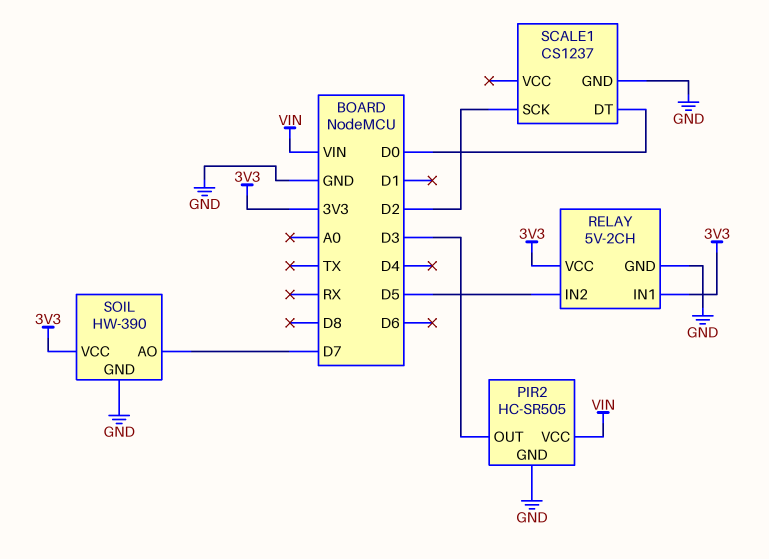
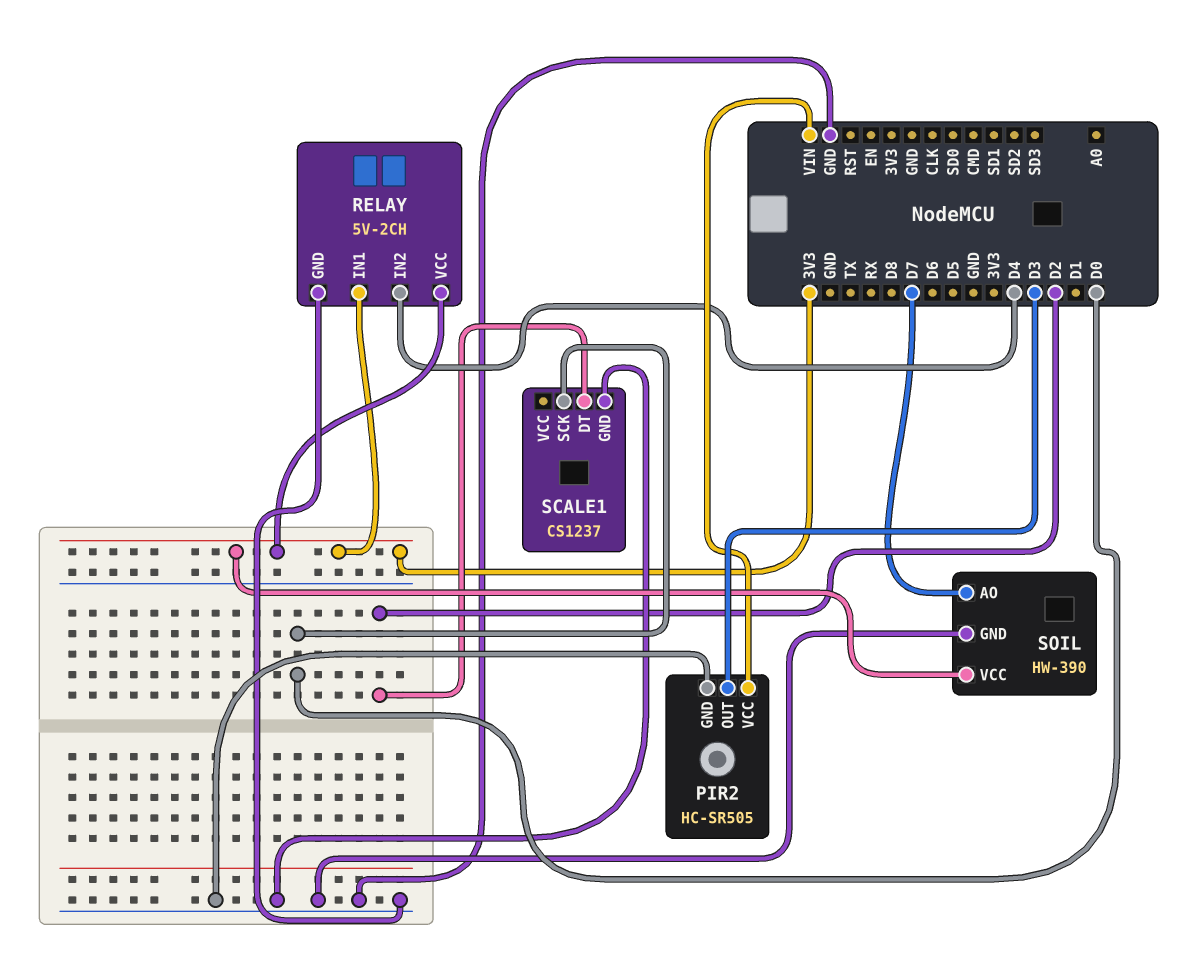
RELAY pin IN2: D5 -> D4
SCALE1 pin DT: D0 -> D2
SCALE1 pin SCK: D2 -> D0

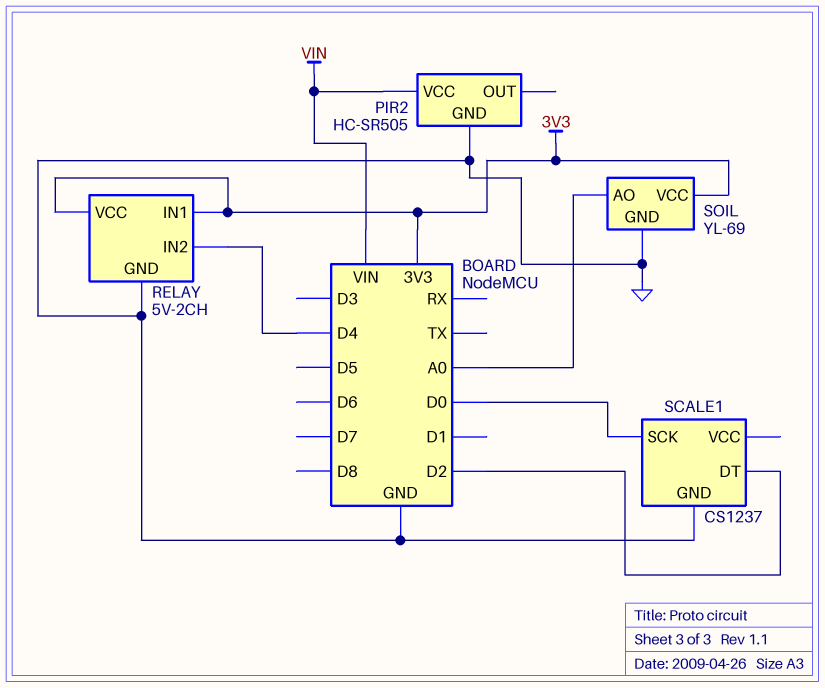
PIR2 pin OUT: D3 -> none
SOIL: HW-390 -> YL-69
SOIL pin AO: D7 -> A0

